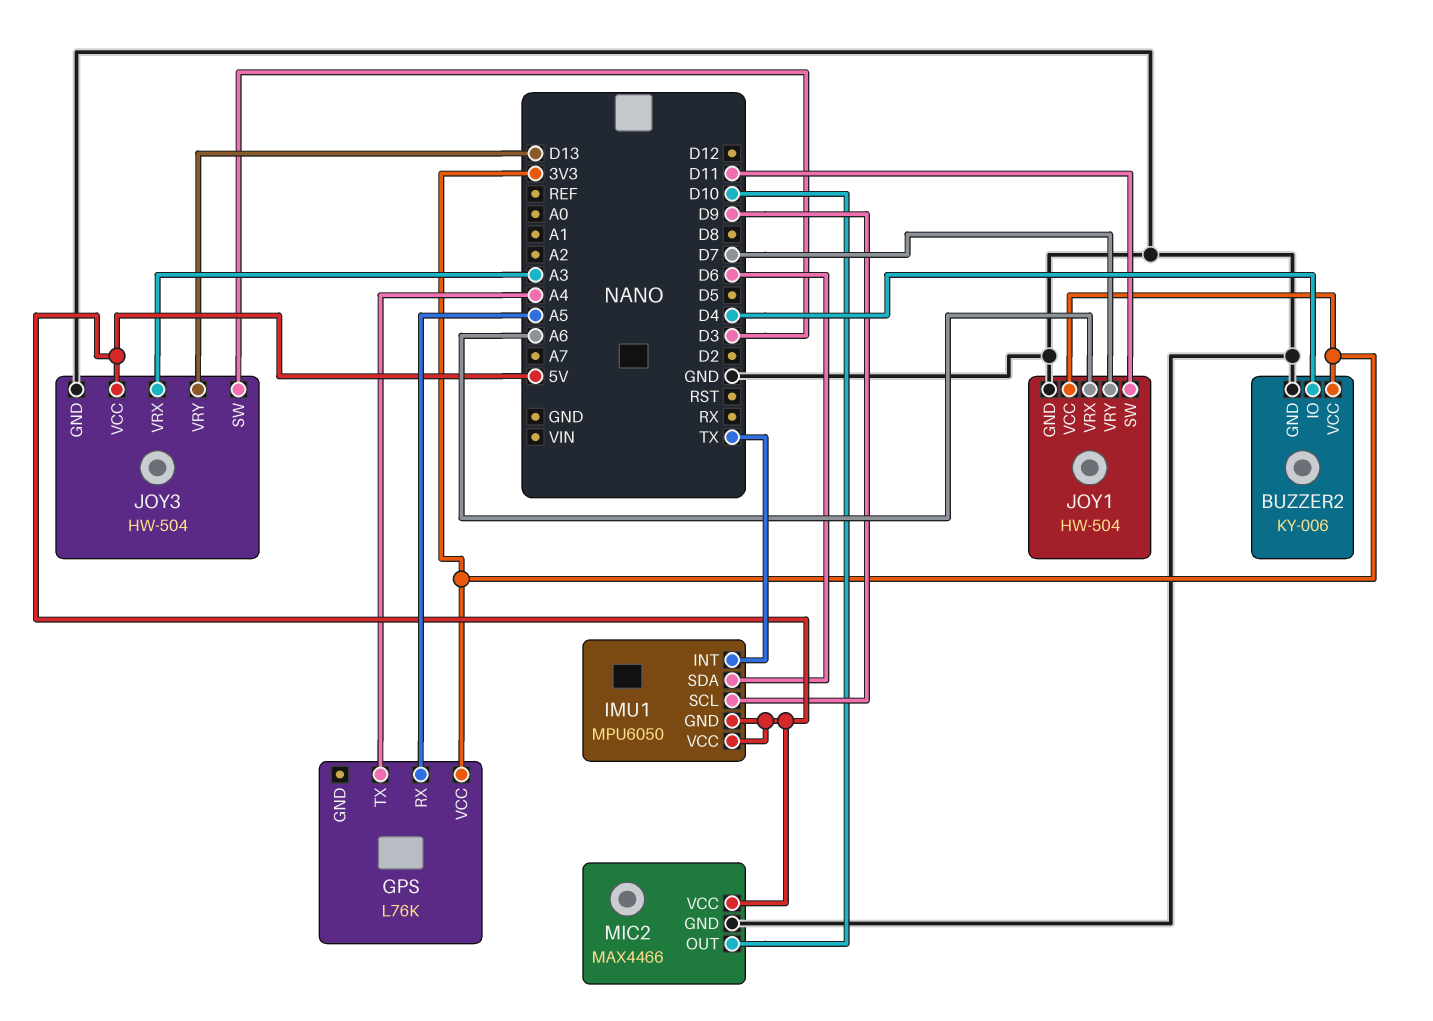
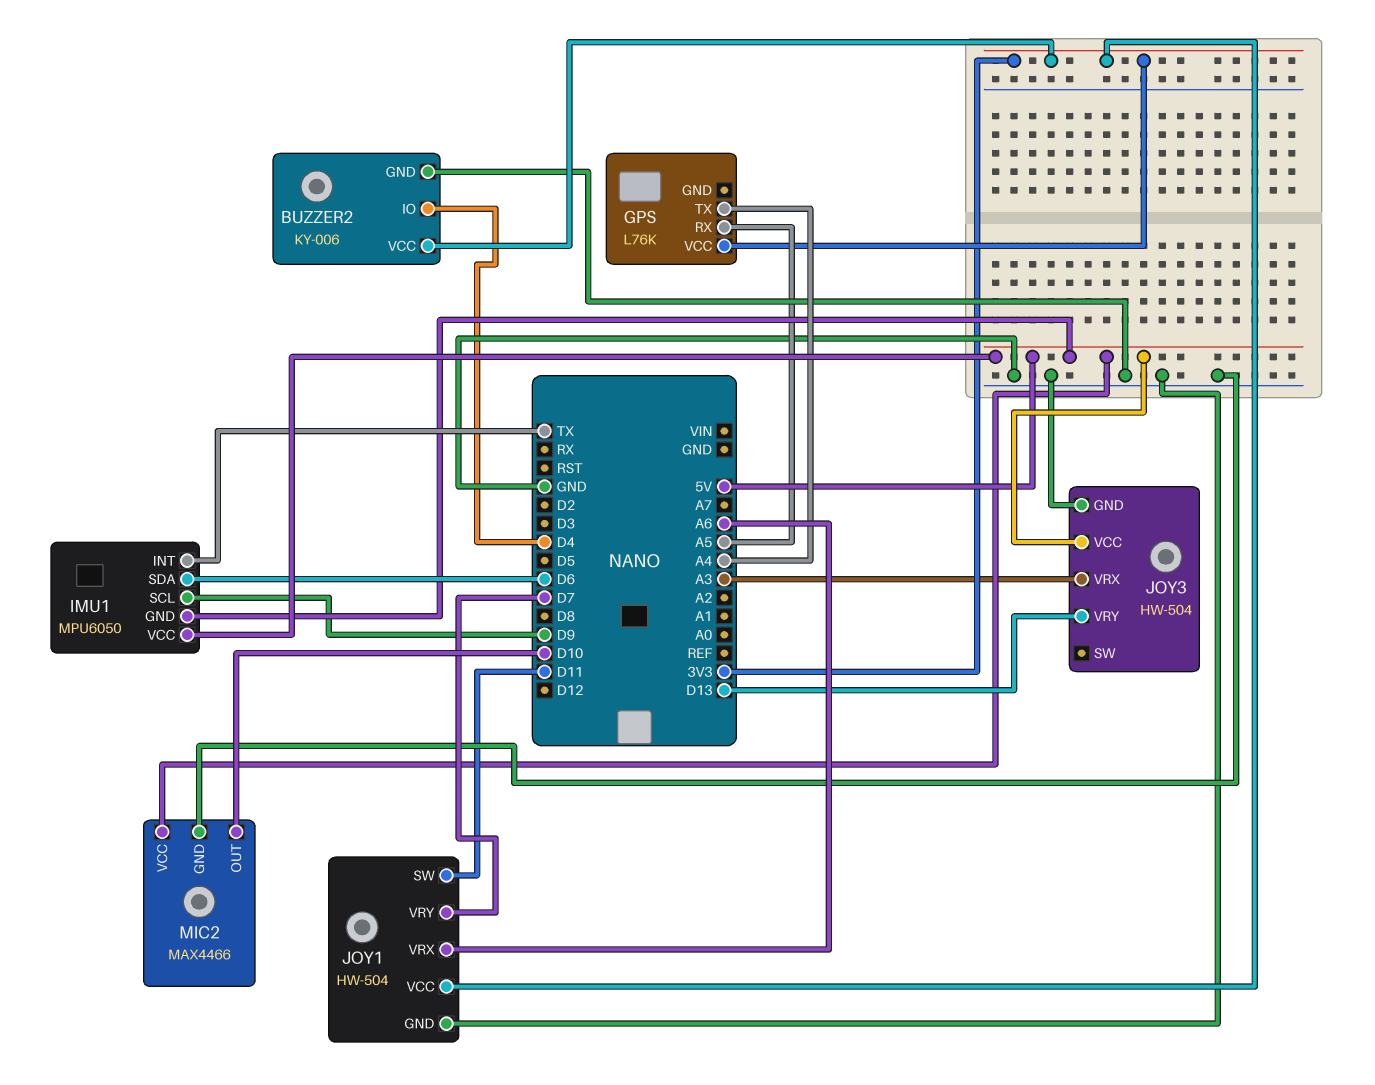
JOY3 pin SW: D3 -> none

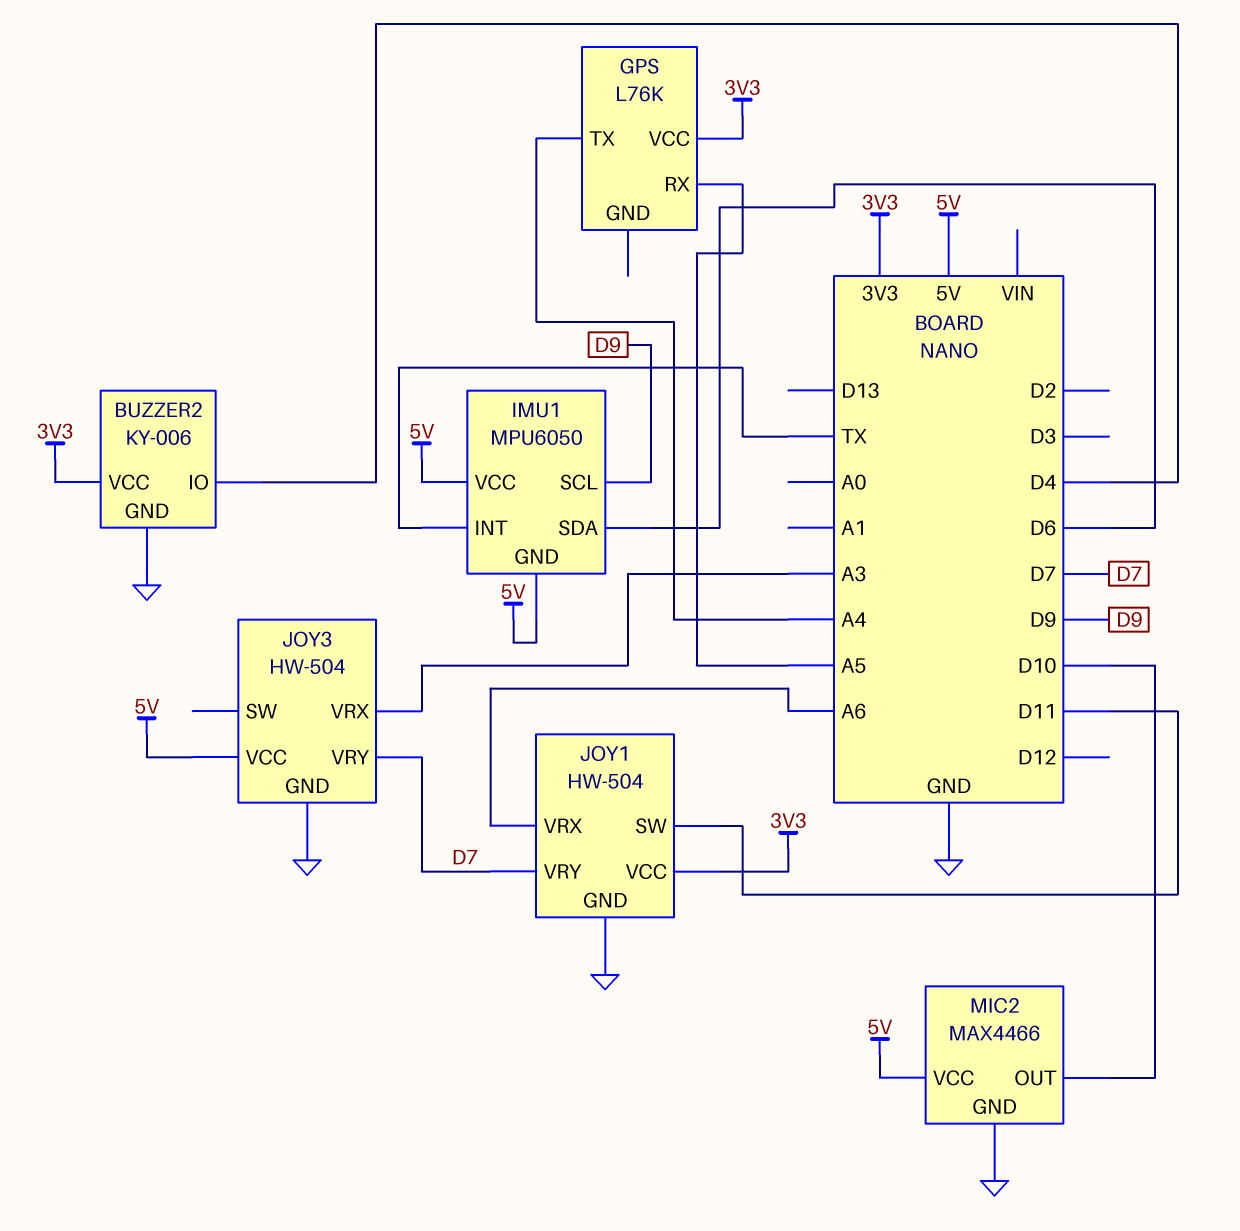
JOY3 pin VRY: D13 -> D7

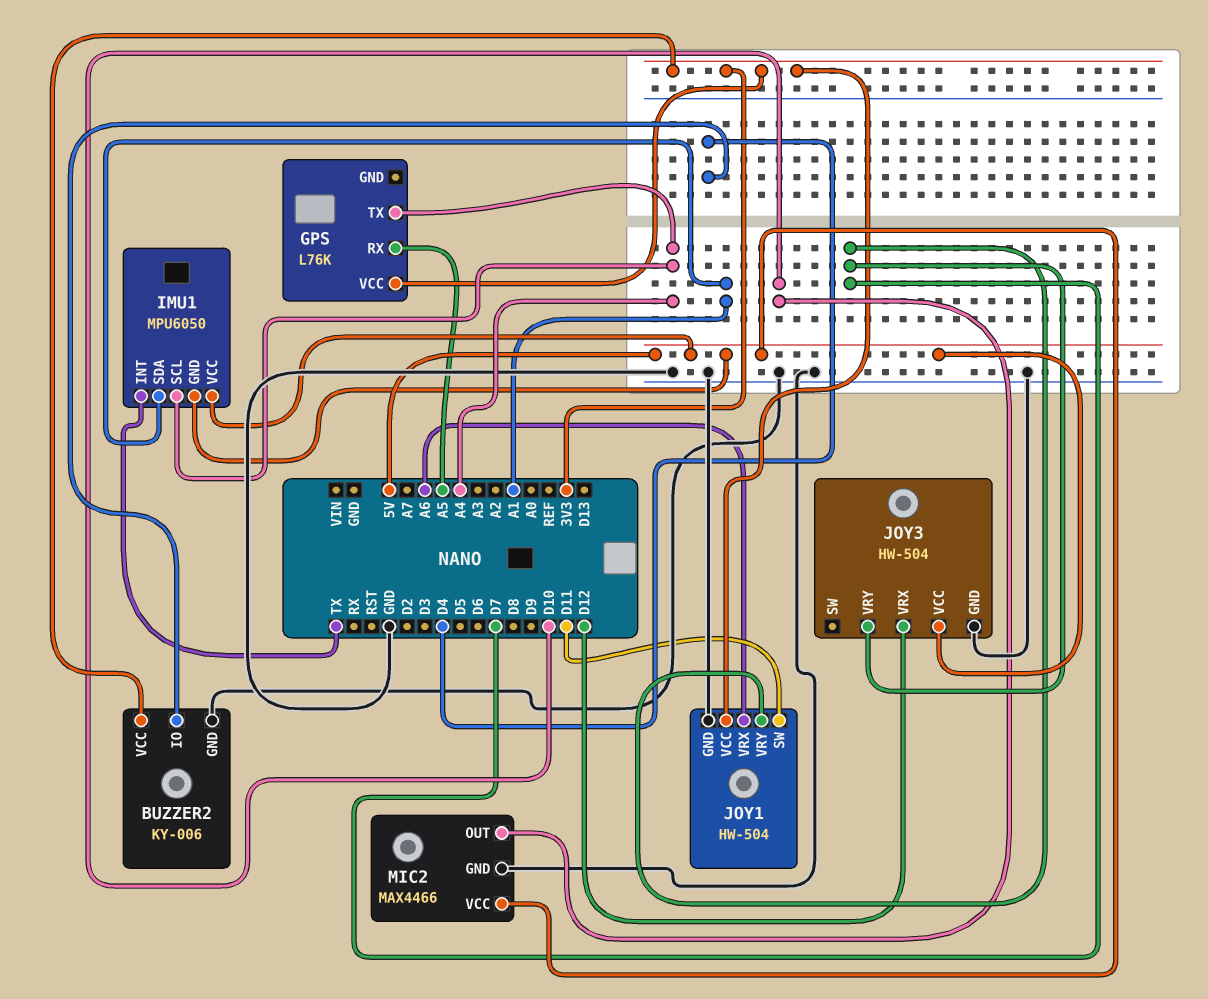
IMU1 pin SCL: D9 -> A4
IMU1 pin SDA: D6 -> A1
JOY3 pin VRX: A3 -> D12

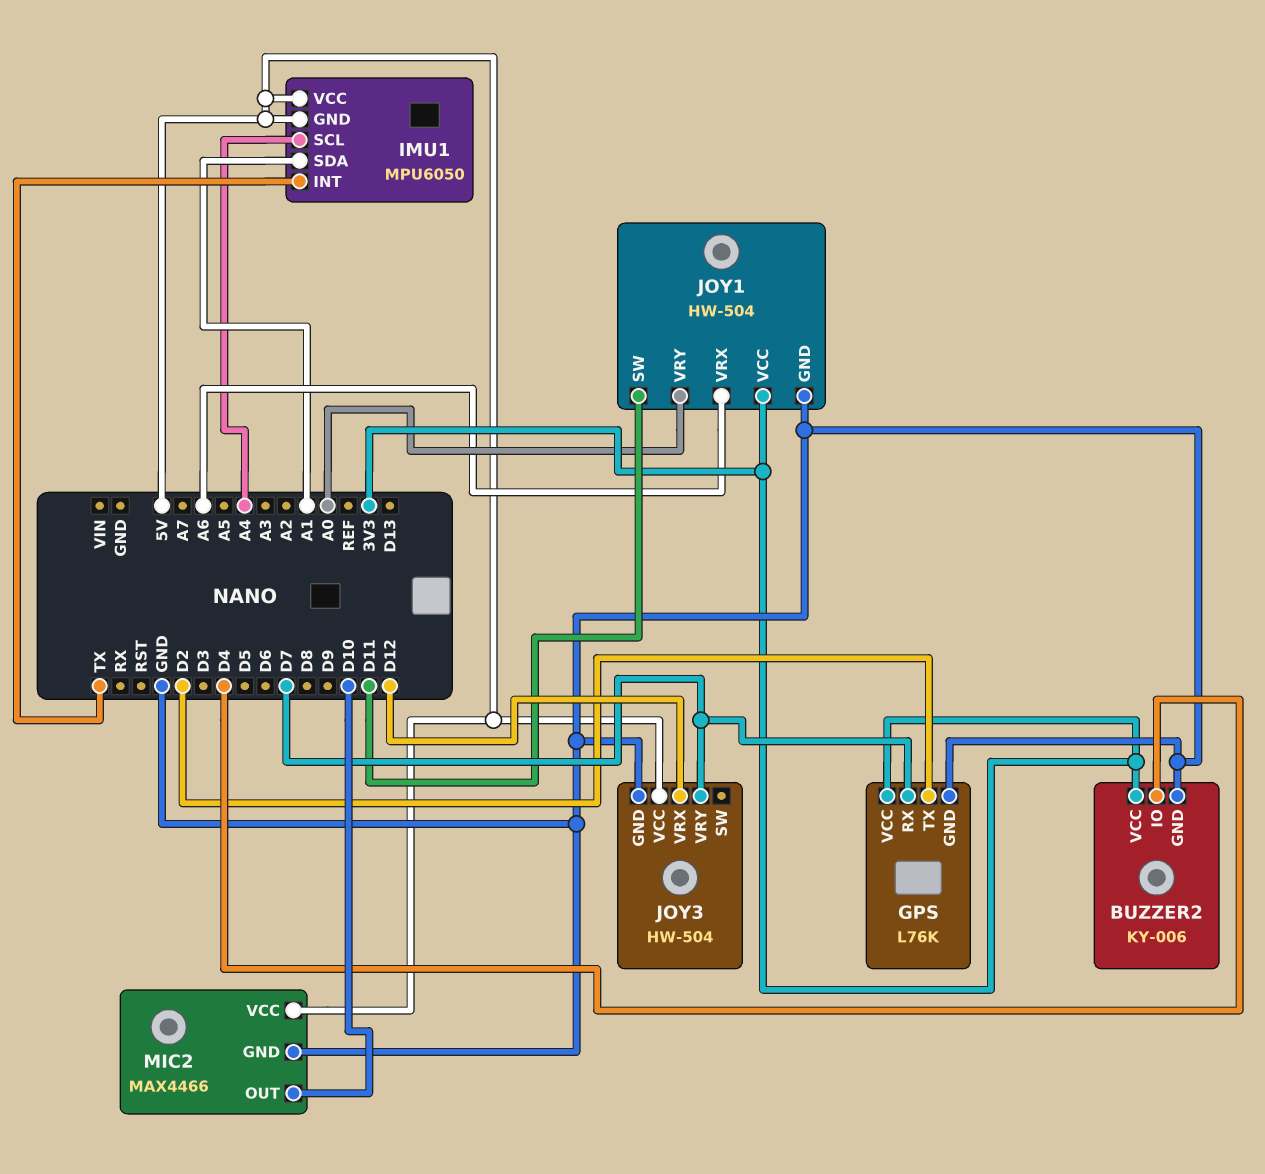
GPS pin GND: none -> GND
GPS pin RX: A5 -> D7
GPS pin TX: A4 -> D2
JOY1 pin VRY: D7 -> A0

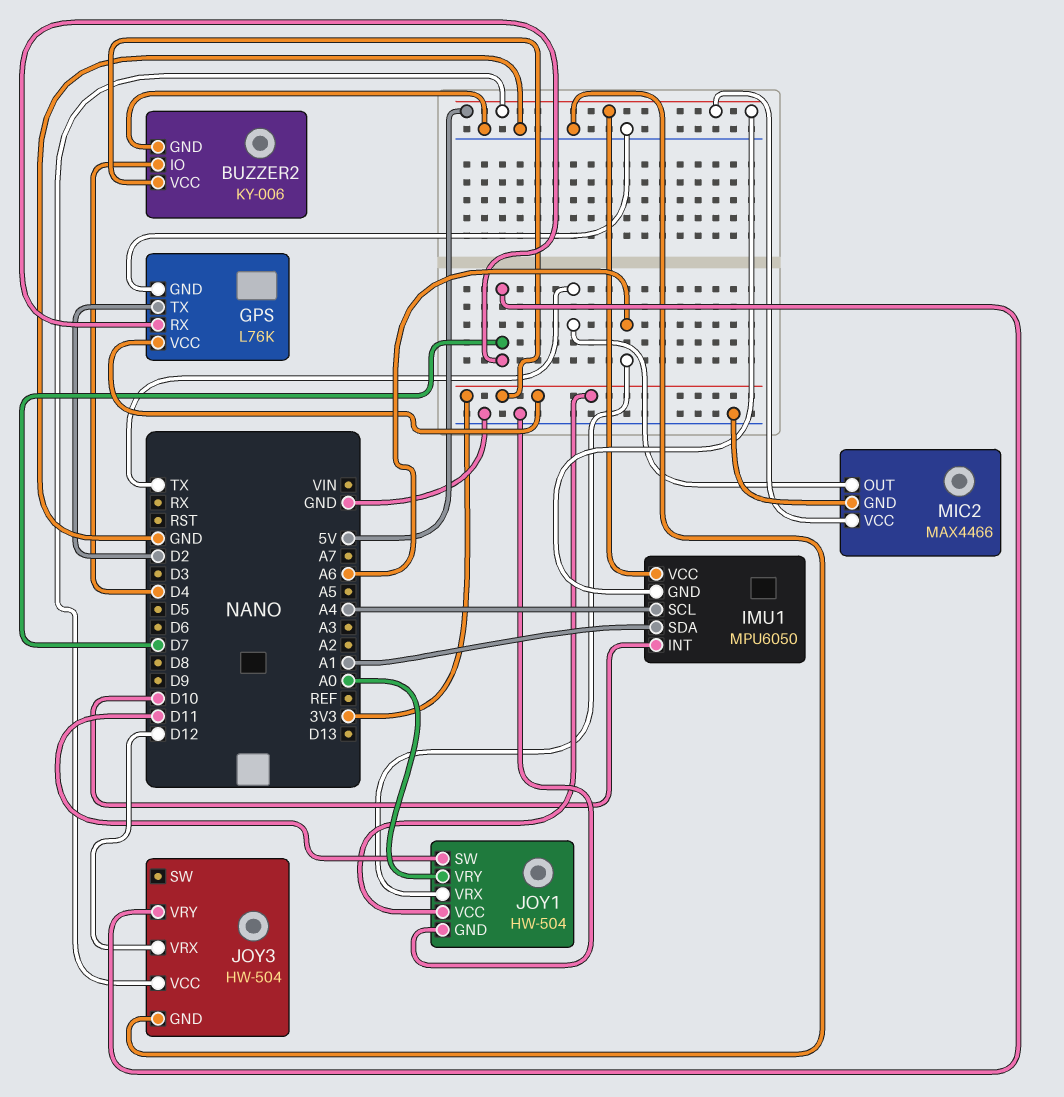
IMU1 pin INT: TX -> D10
MIC2 pin OUT: D10 -> TX

